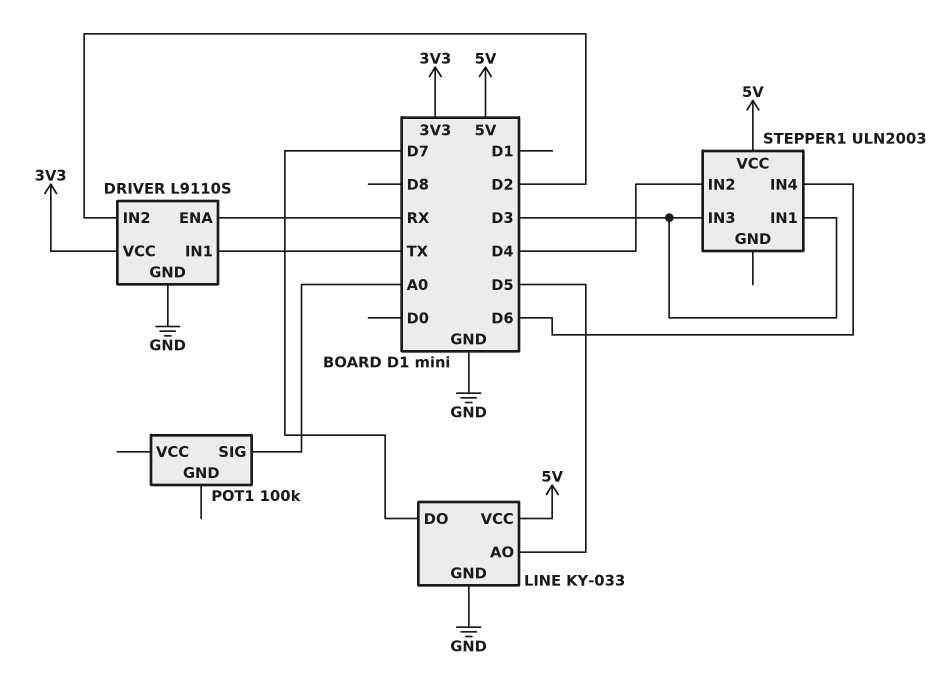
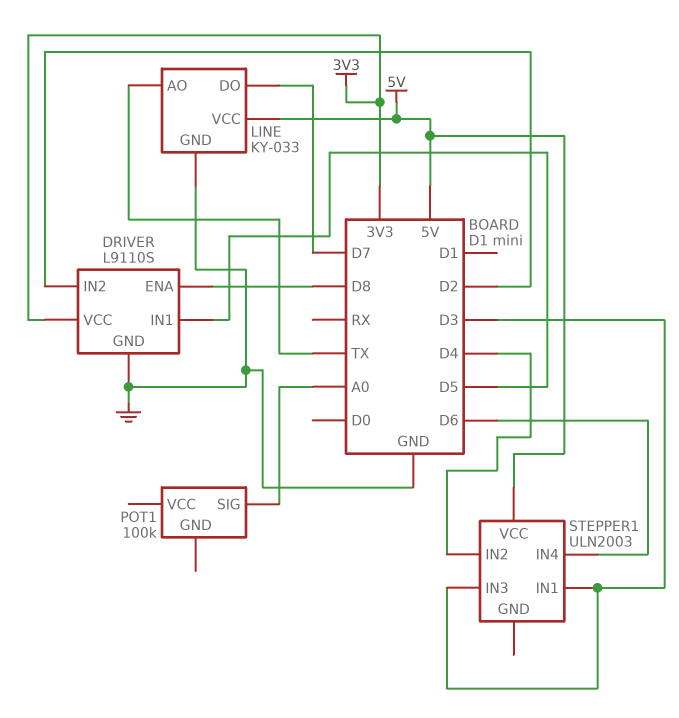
DRIVER pin ENA: RX -> D8
DRIVER pin IN1: TX -> D5
LINE pin AO: D5 -> TX

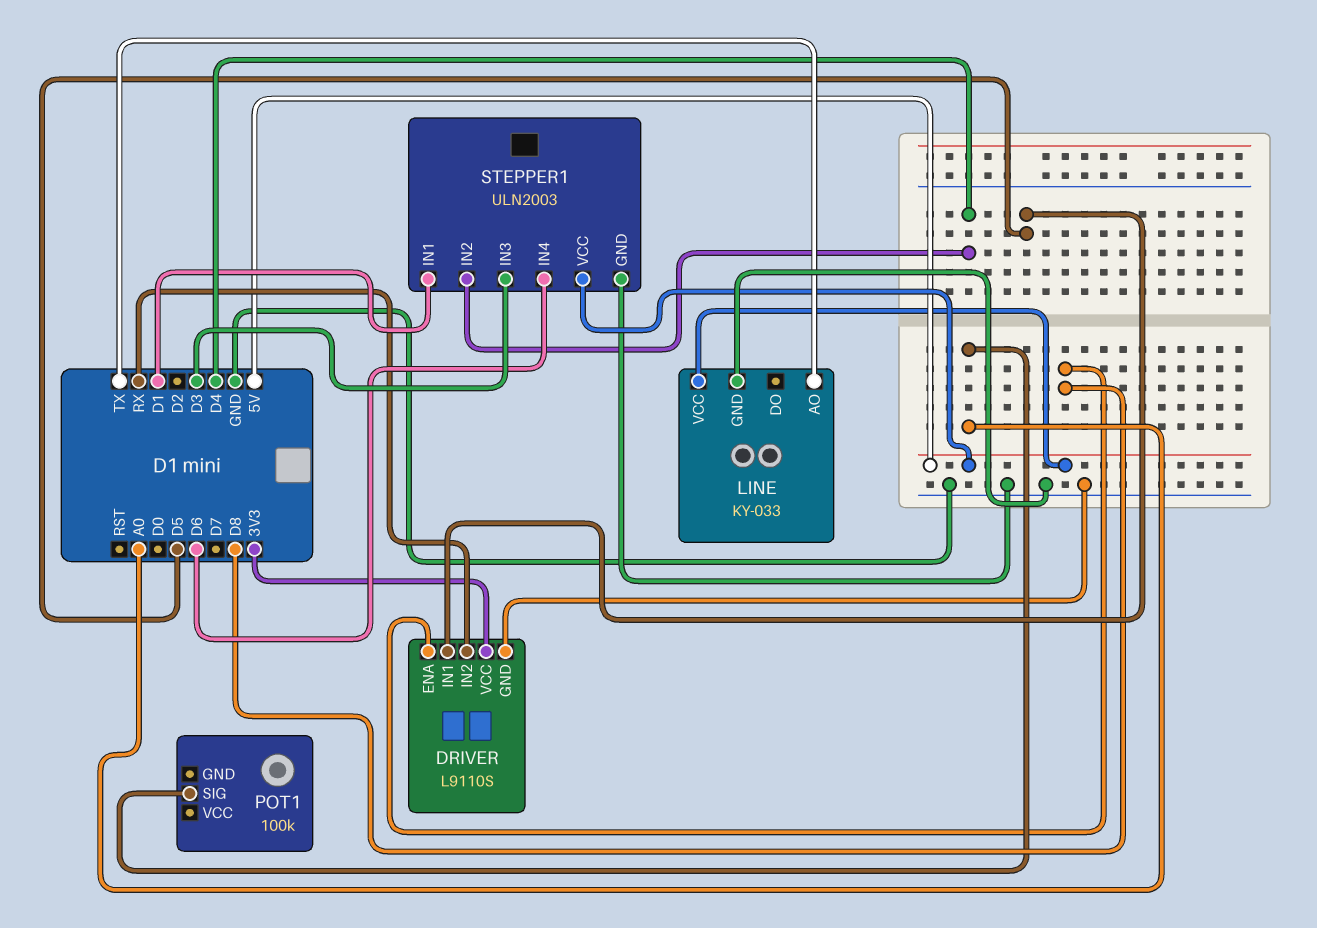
DRIVER pin IN2: D2 -> RX
LINE pin DO: D7 -> none
STEPPER1 pin GND: none -> GND
STEPPER1 pin IN1: D3 -> D1

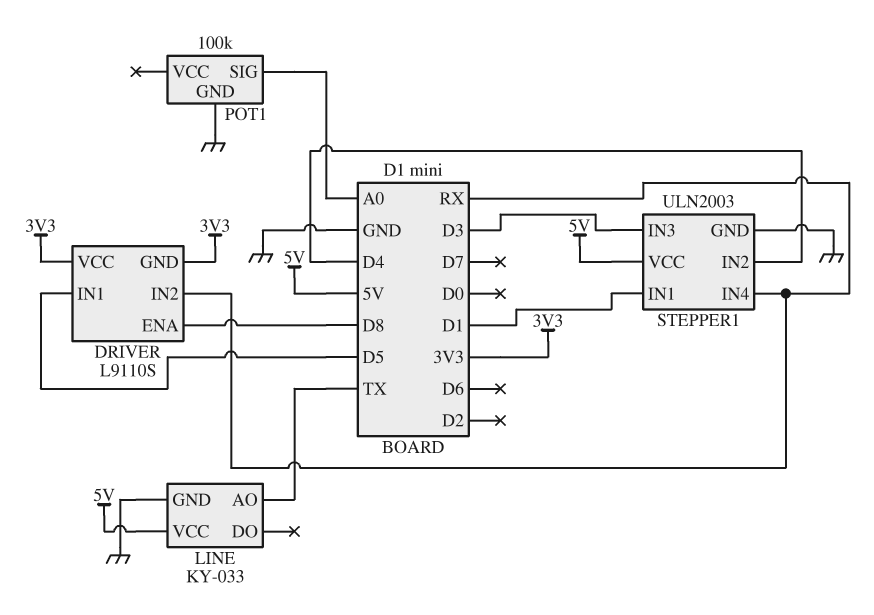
DRIVER pin GND: GND -> 3V3
POT1 pin GND: none -> GND
STEPPER1 pin IN4: D6 -> RX

